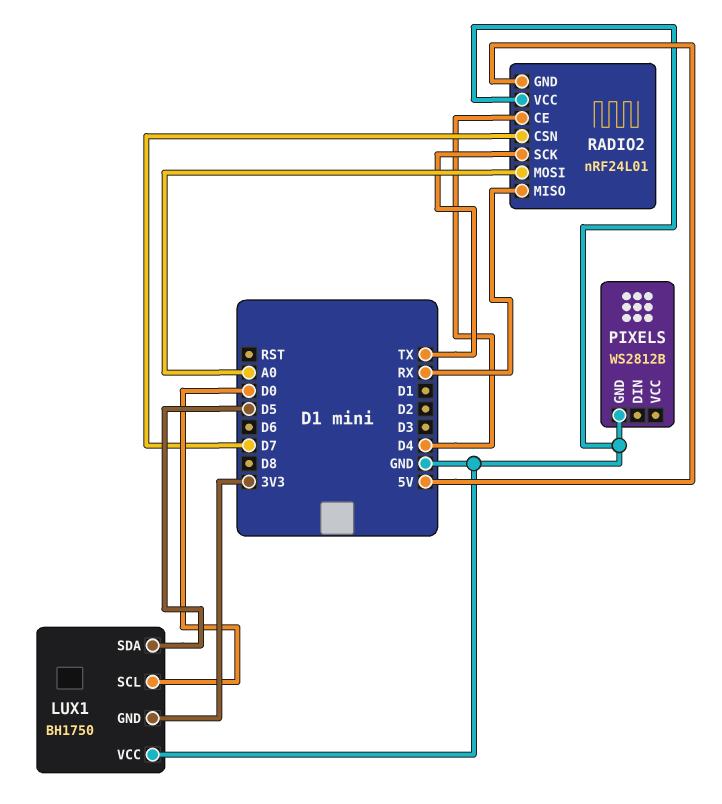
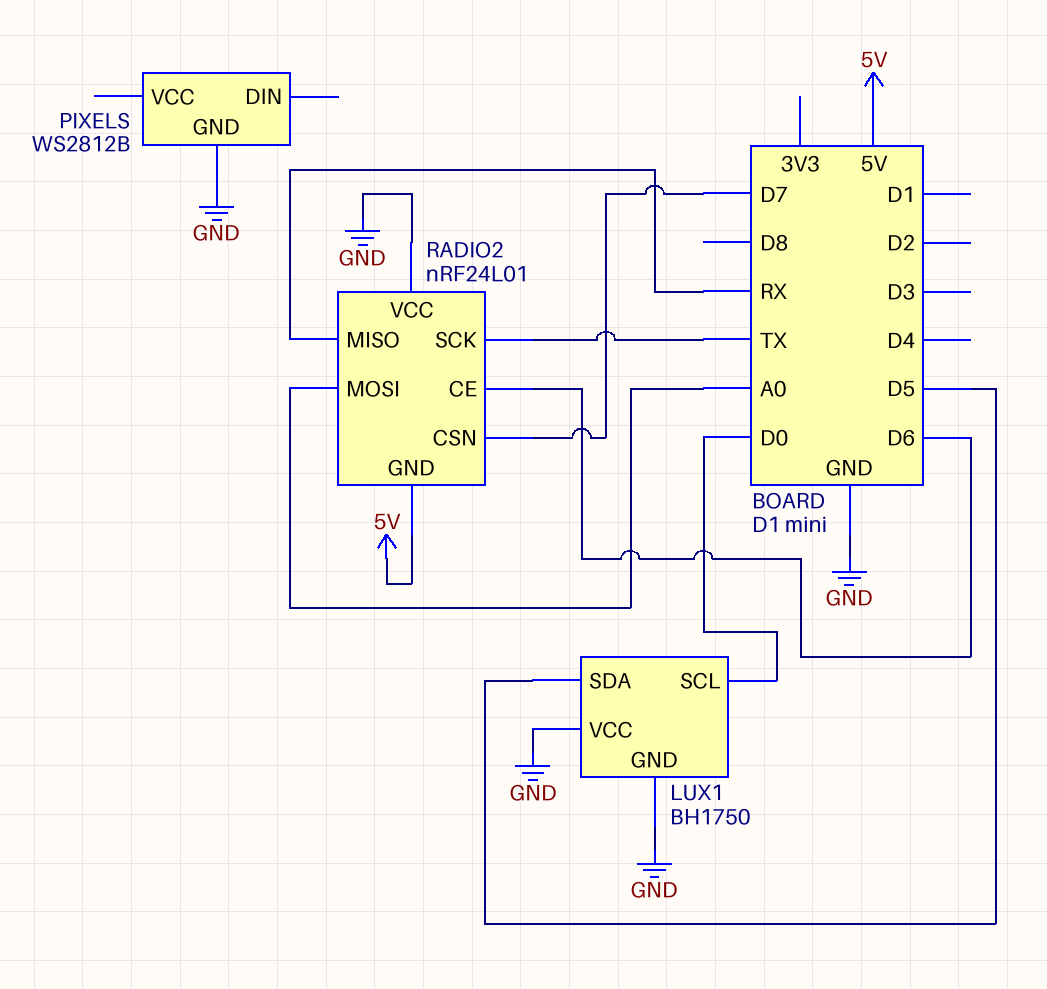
LUX1 pin GND: 3V3 -> GND
RADIO2 pin CE: D4 -> D6

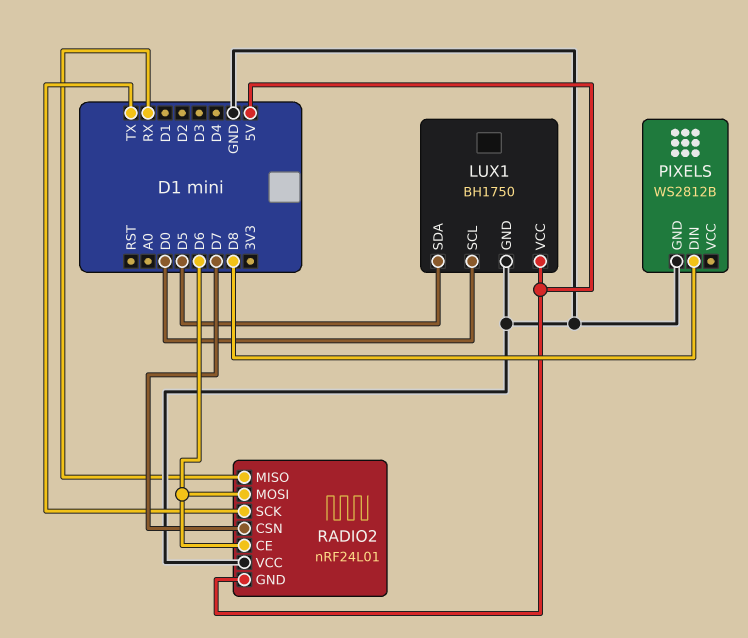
LUX1 pin VCC: GND -> 5V
PIXELS pin DIN: none -> D8
RADIO2 pin MOSI: A0 -> D6

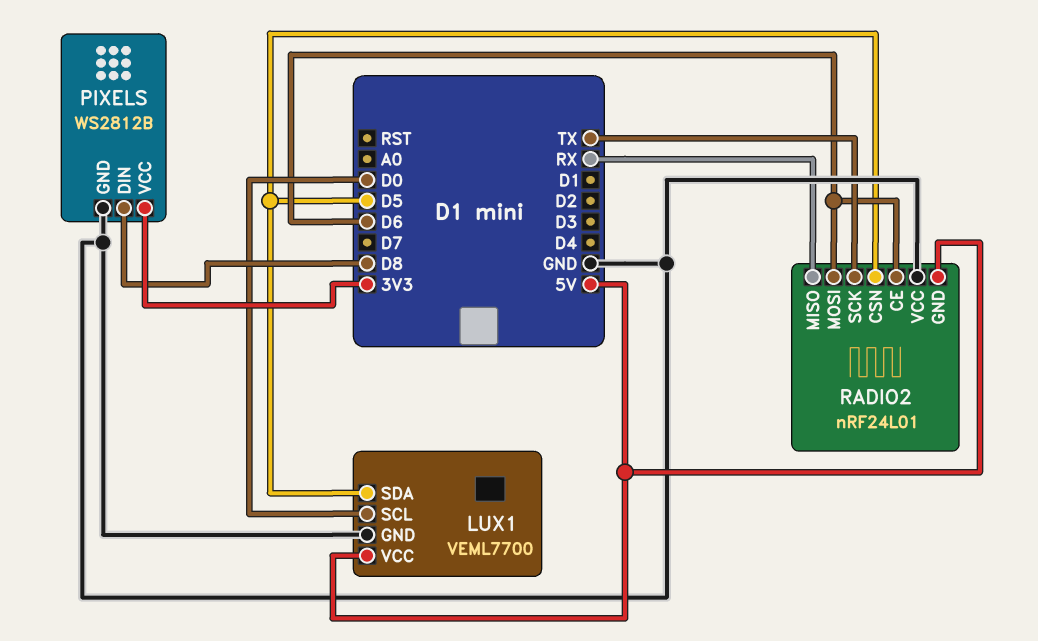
LUX1: BH1750 -> VEML7700
PIXELS pin VCC: none -> 3V3
RADIO2 pin CSN: D7 -> D5

